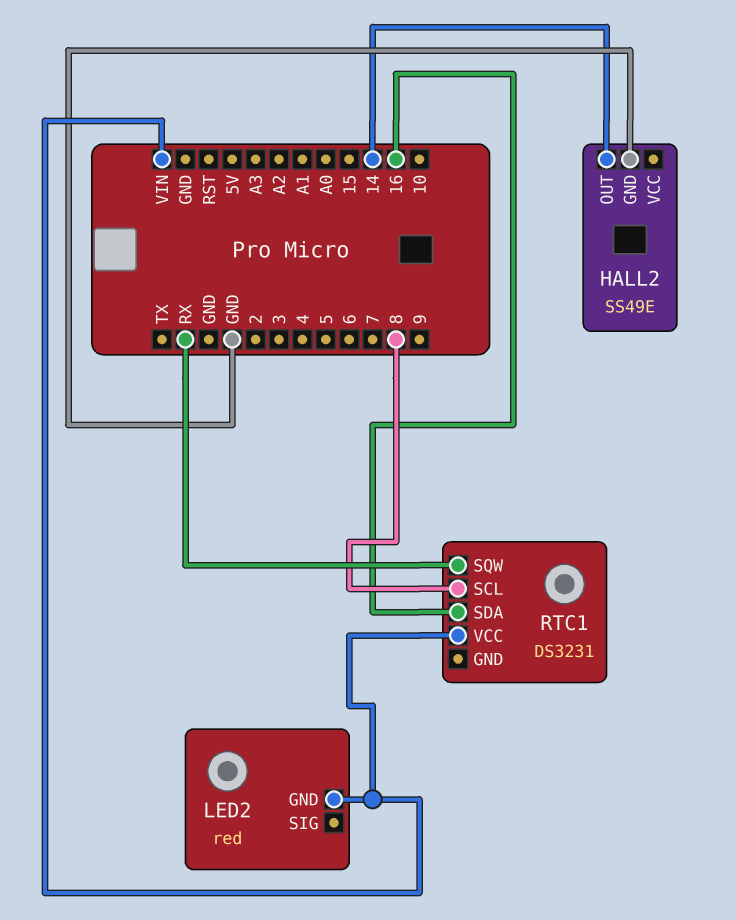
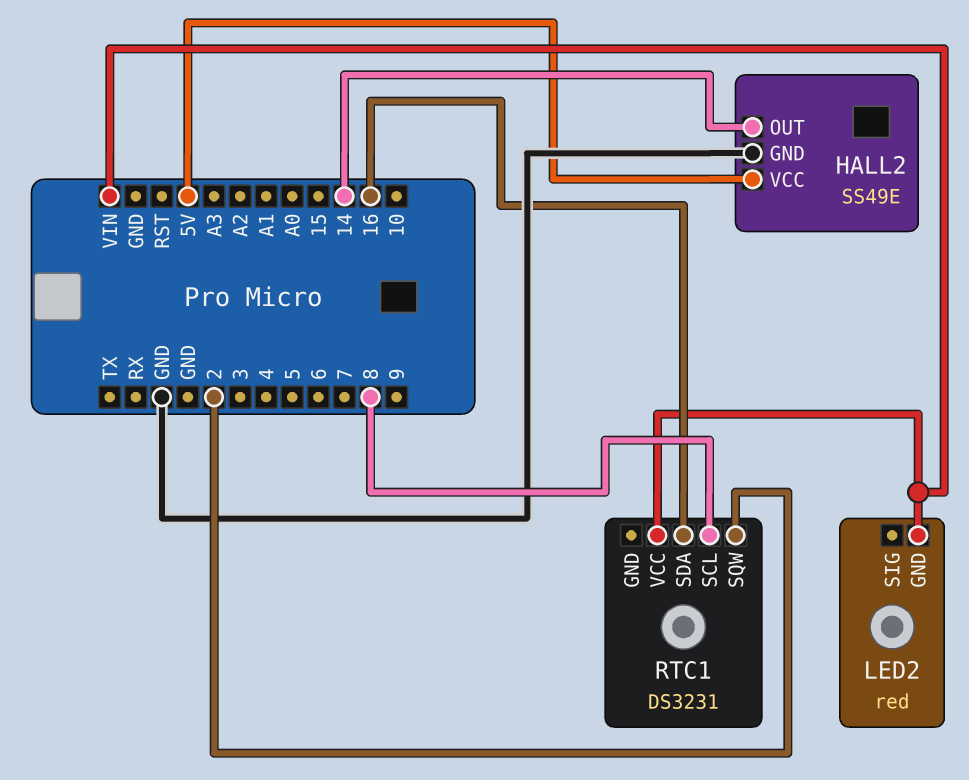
HALL2 pin VCC: none -> 5V
RTC1 pin SQW: RX -> 2

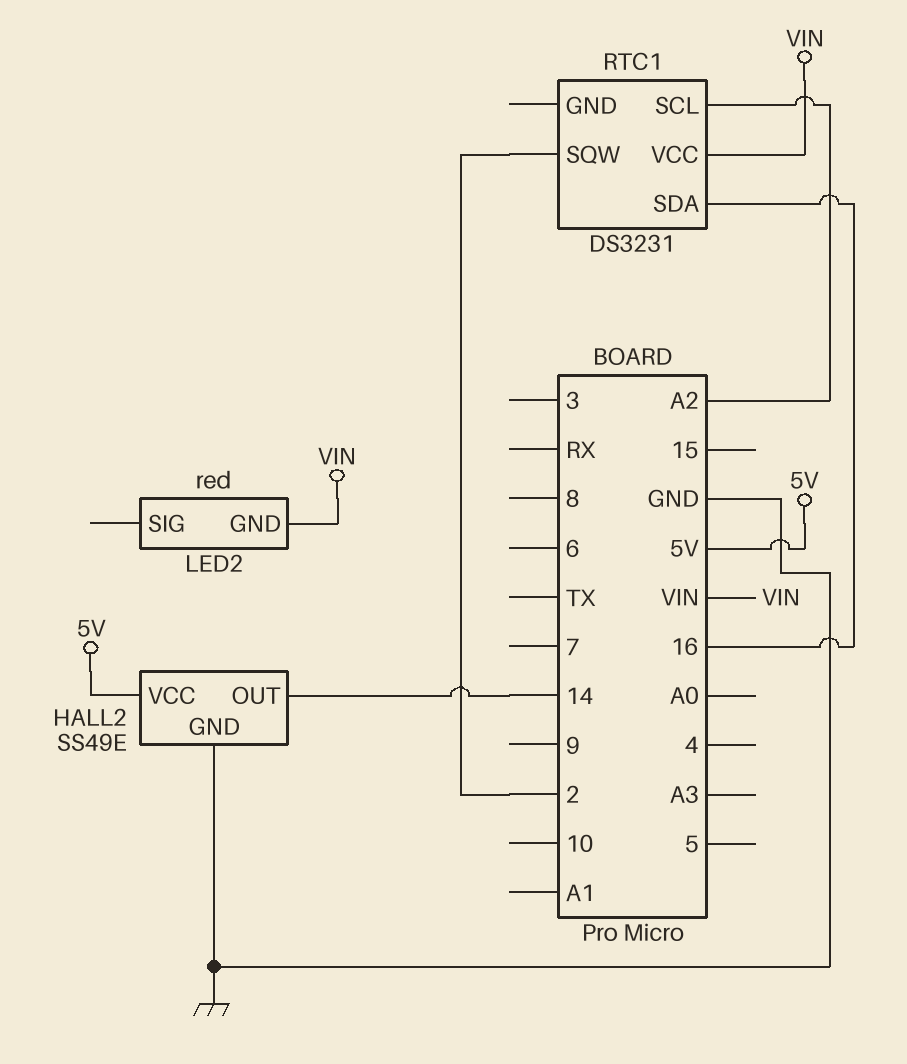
RTC1 pin SCL: 8 -> A2

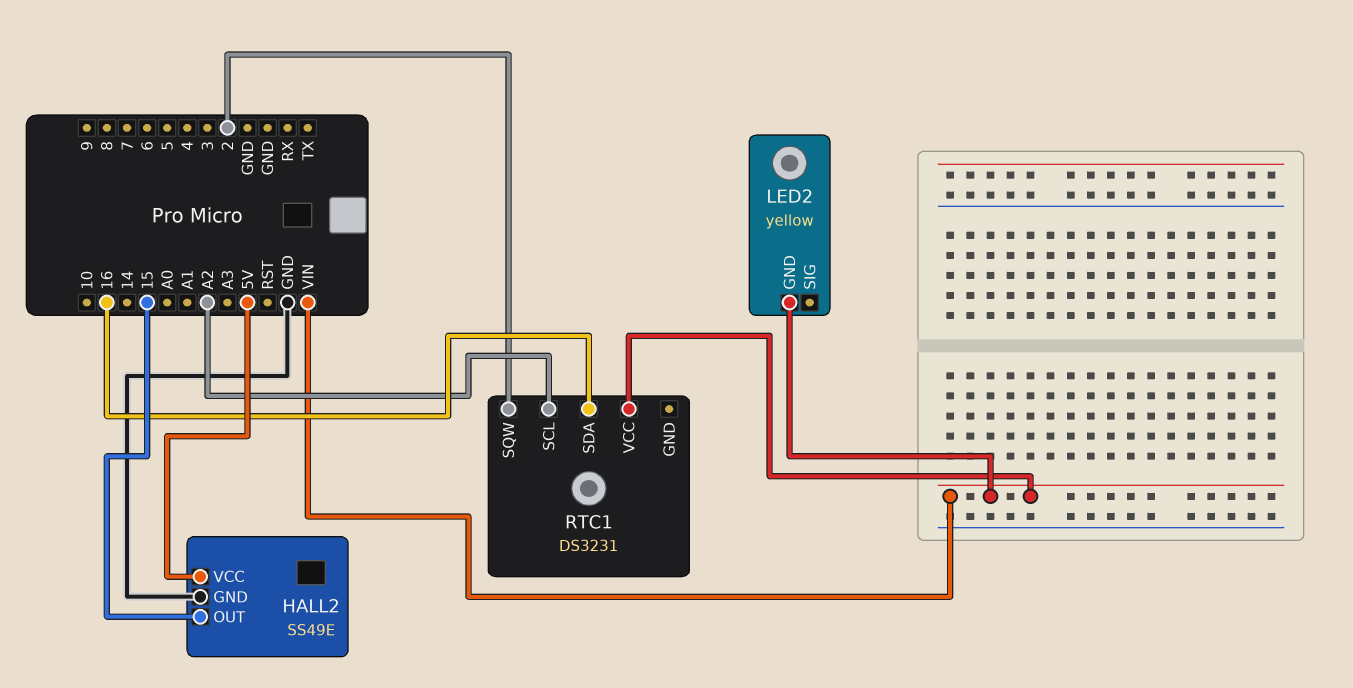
HALL2 pin OUT: 14 -> 15
LED2: red -> yellow

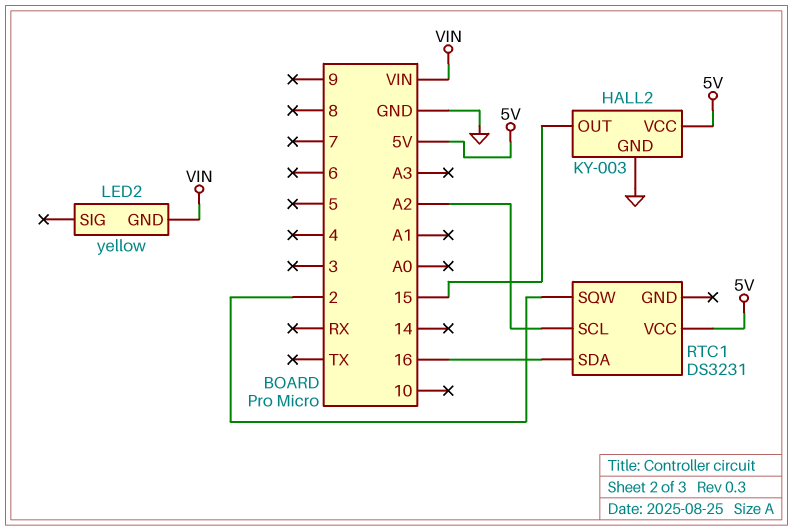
HALL2: SS49E -> KY-003
RTC1 pin VCC: VIN -> 5V

